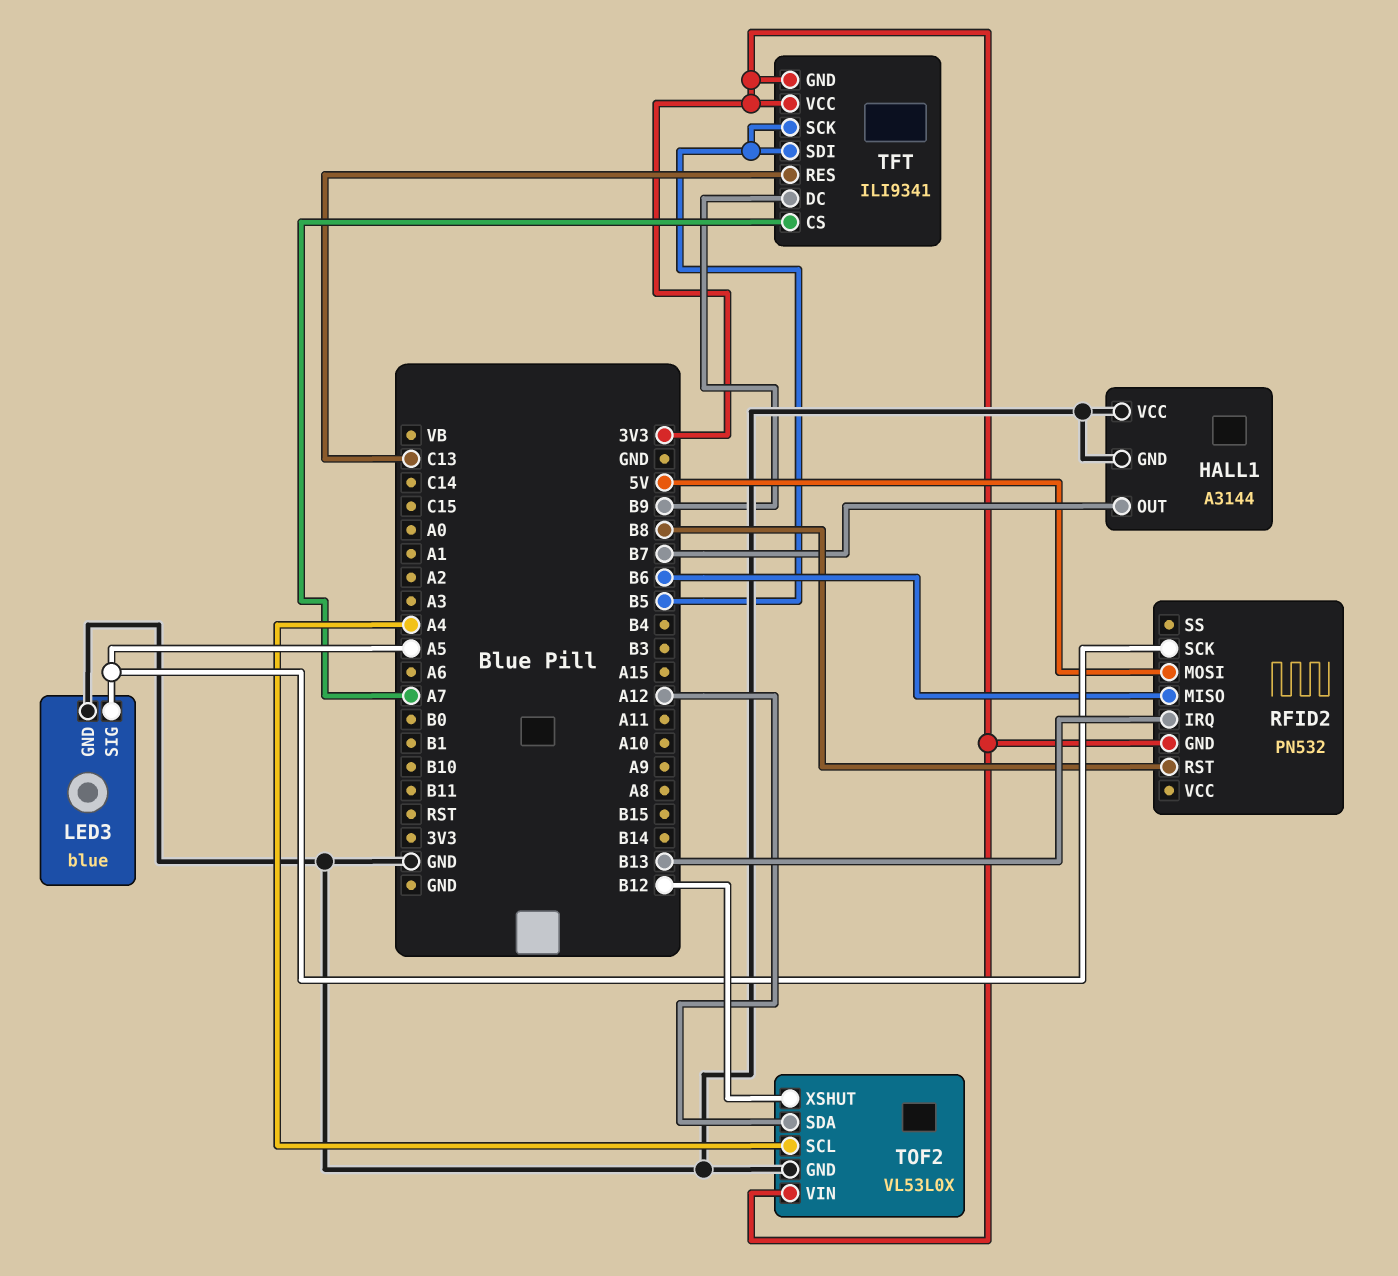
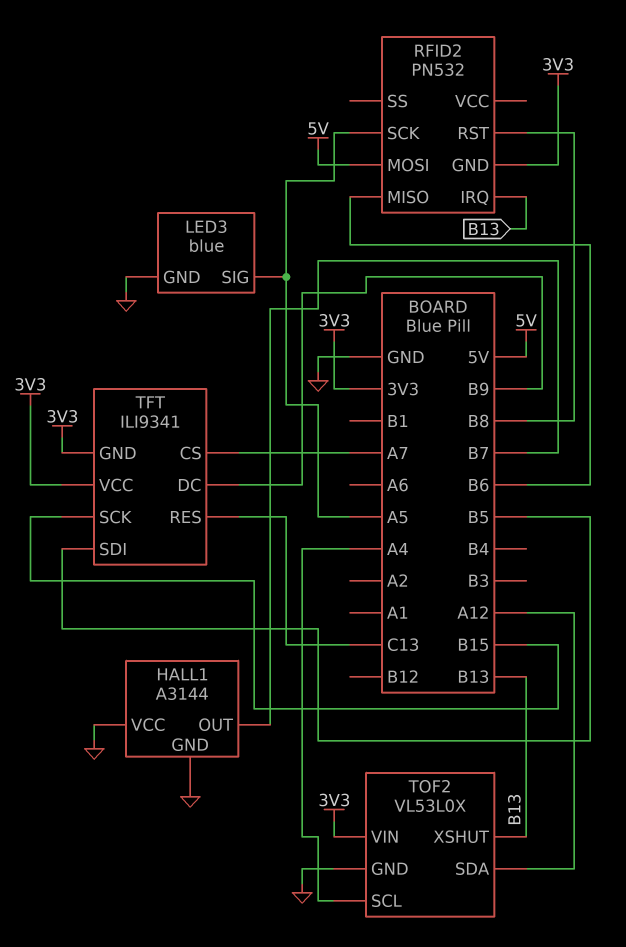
TFT pin SCK: B5 -> B15
TOF2 pin XSHUT: B12 -> B13

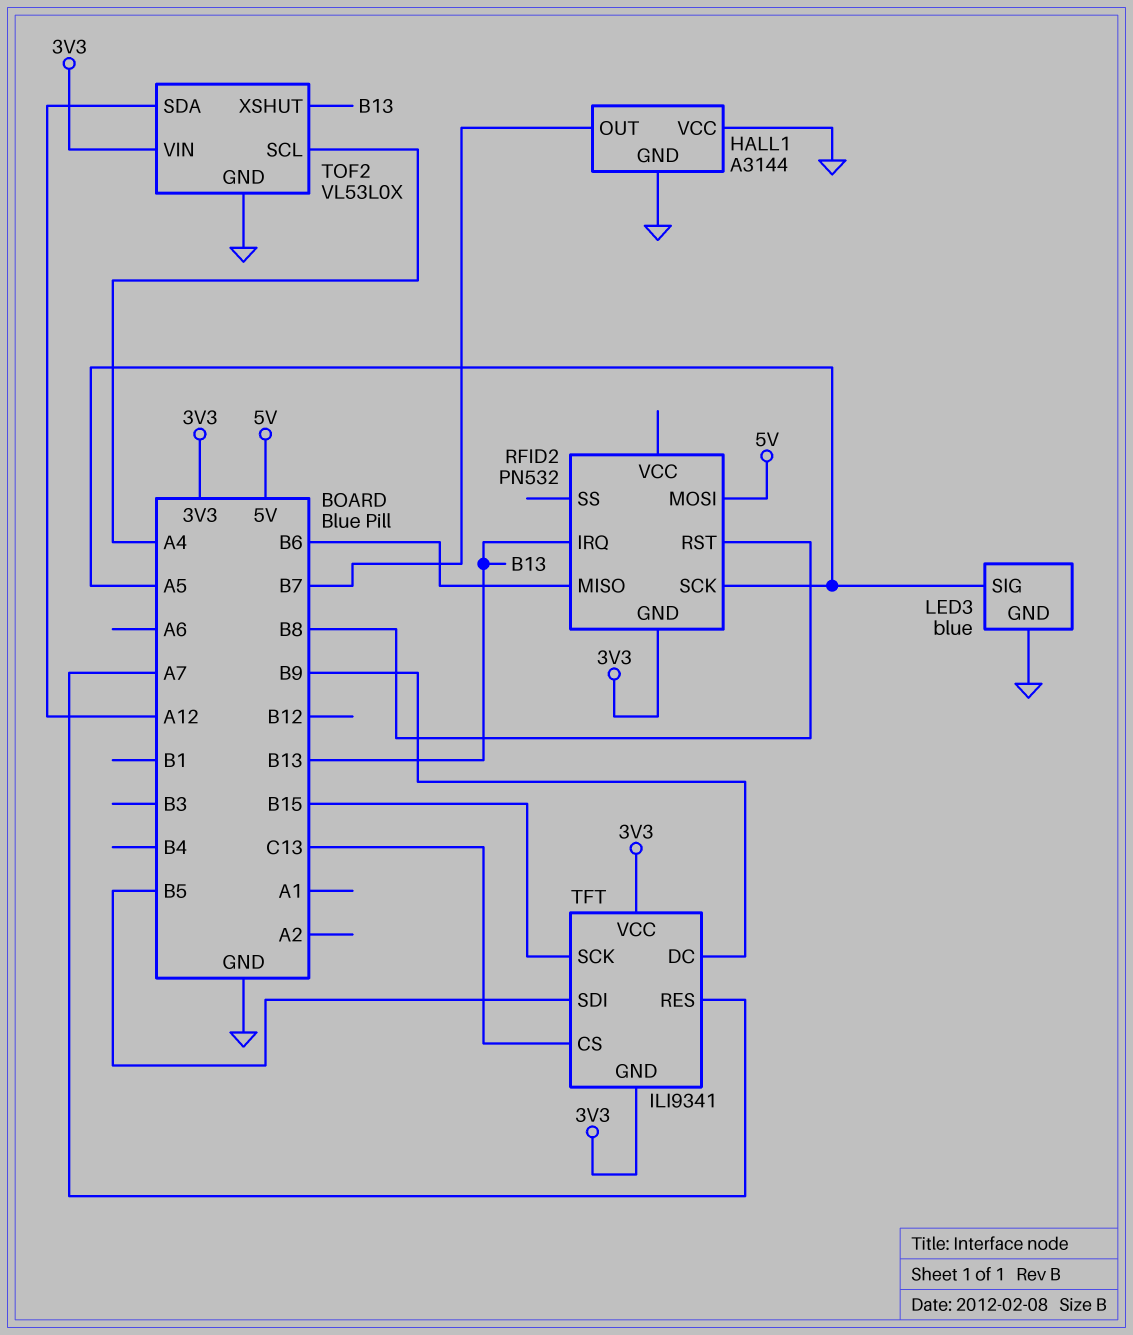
TFT pin CS: A7 -> C13
TFT pin RES: C13 -> A7

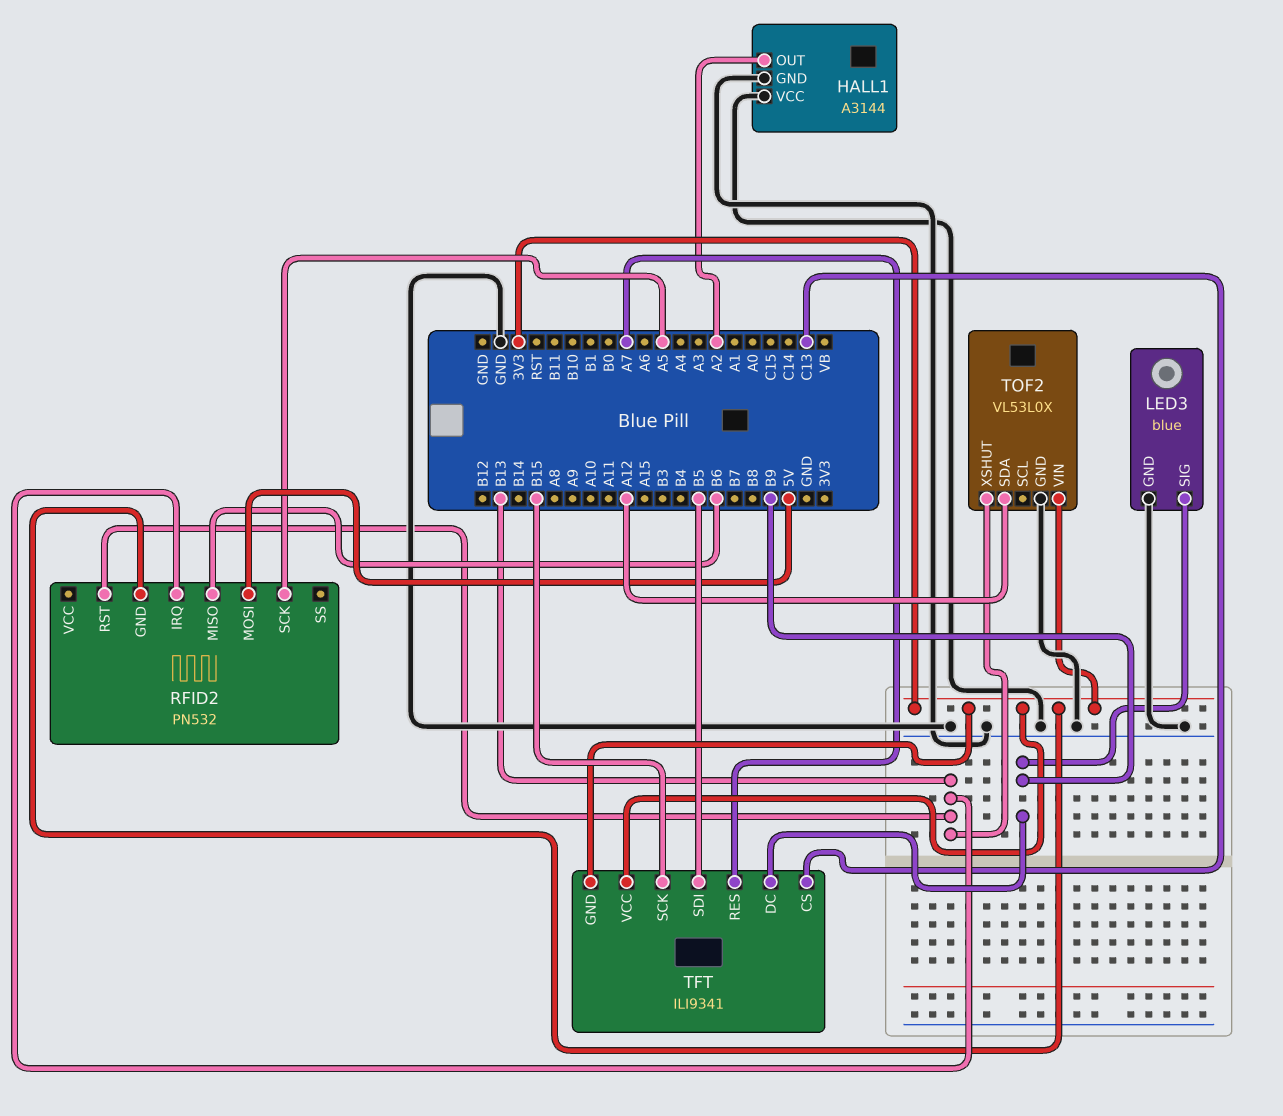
HALL1 pin OUT: B7 -> A2
LED3 pin SIG: A5 -> B9
RFID2 pin RST: B8 -> B13
TOF2 pin SCL: A4 -> none

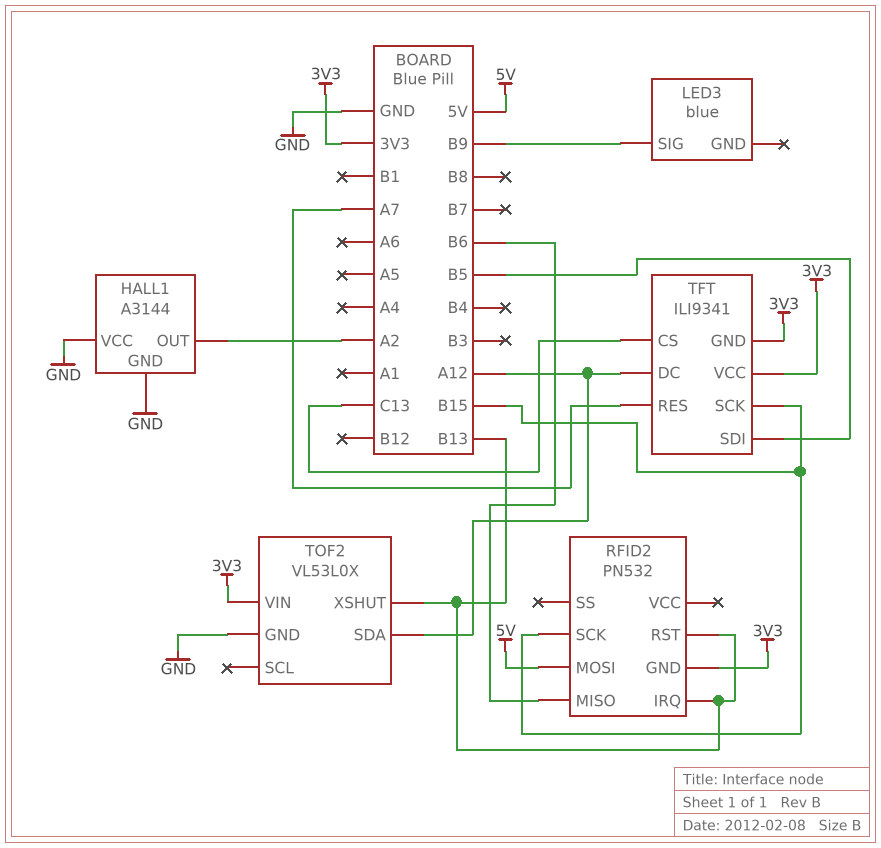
LED3 pin GND: GND -> none
RFID2 pin SCK: A5 -> B15
TFT pin DC: B9 -> A12

